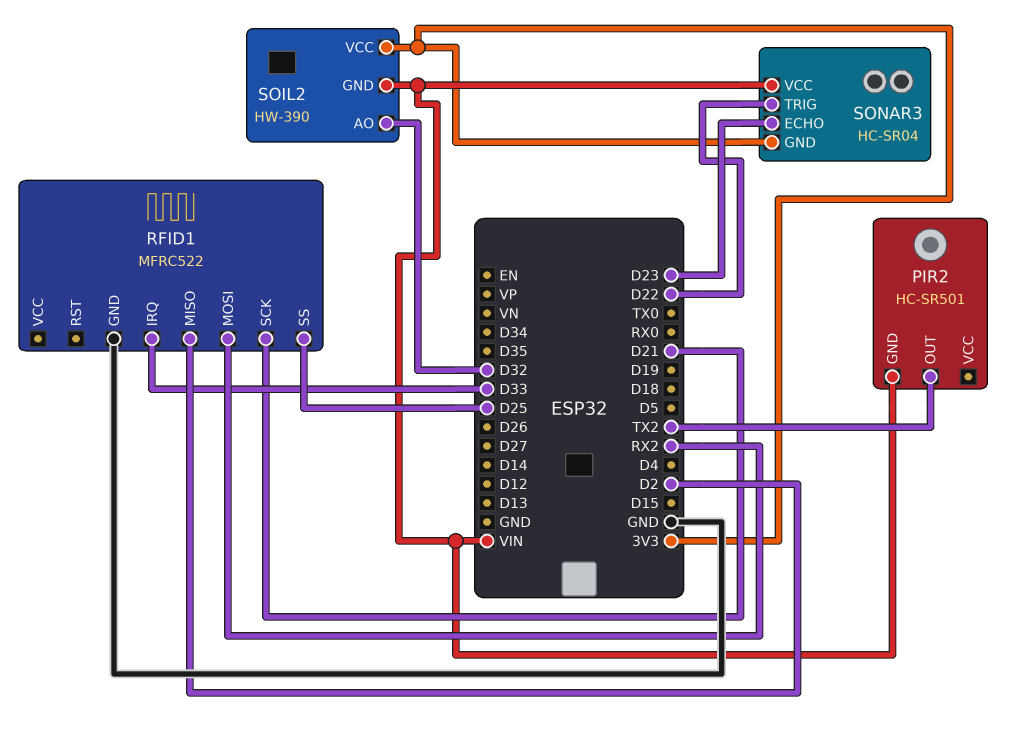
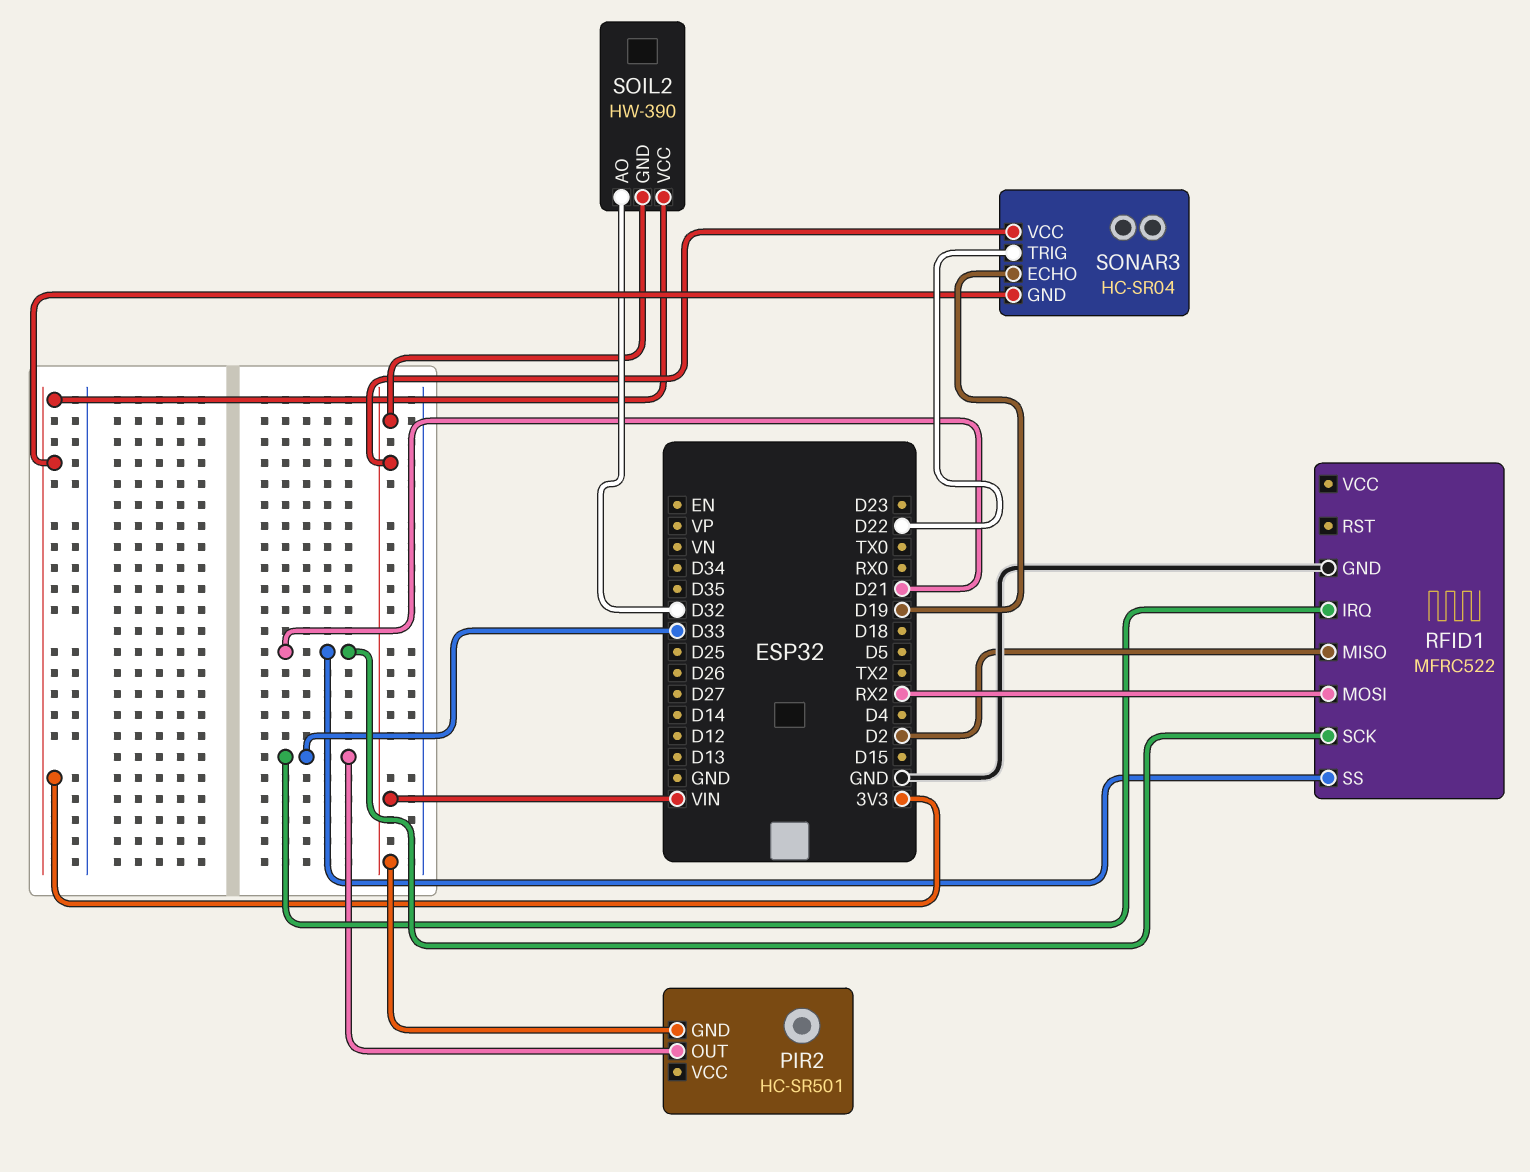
PIR2 pin OUT: TX2 -> D33
RFID1 pin SS: D25 -> D21
SONAR3 pin ECHO: D23 -> D19

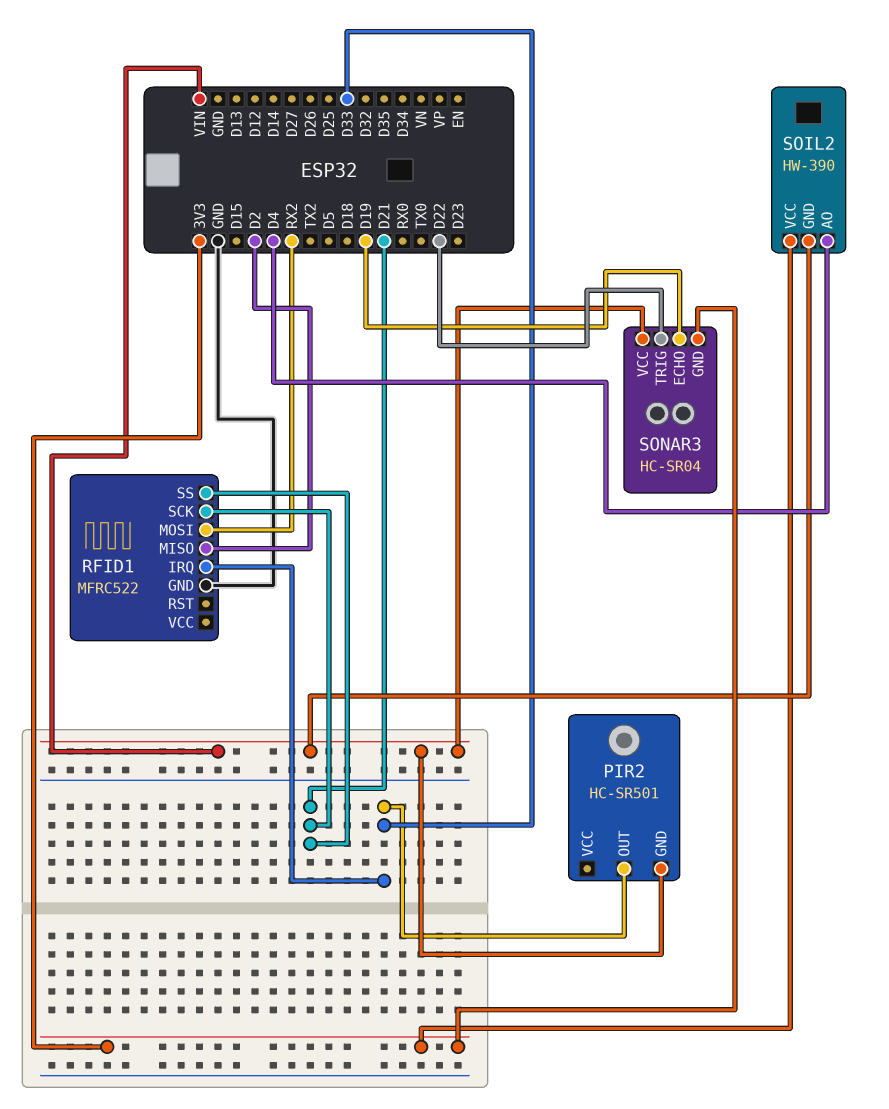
SOIL2 pin AO: D32 -> D4

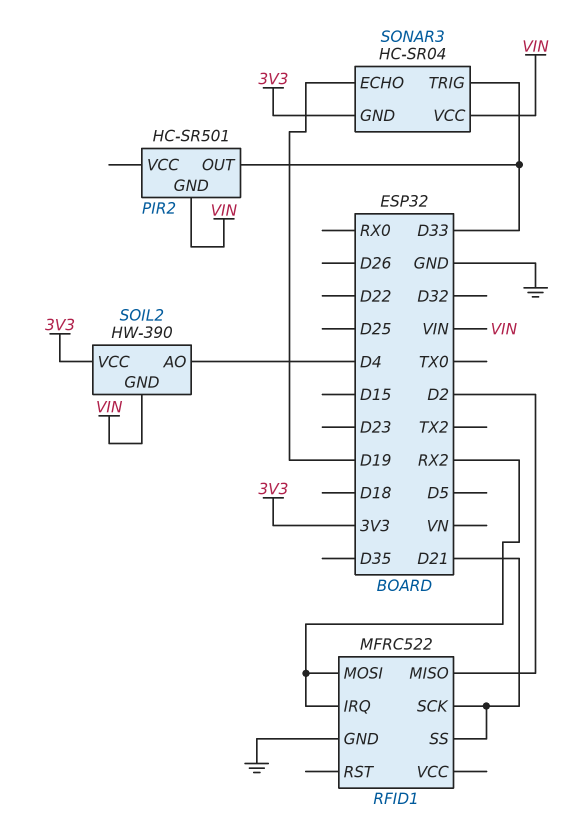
RFID1 pin IRQ: D33 -> RX2
SONAR3 pin TRIG: D22 -> D33

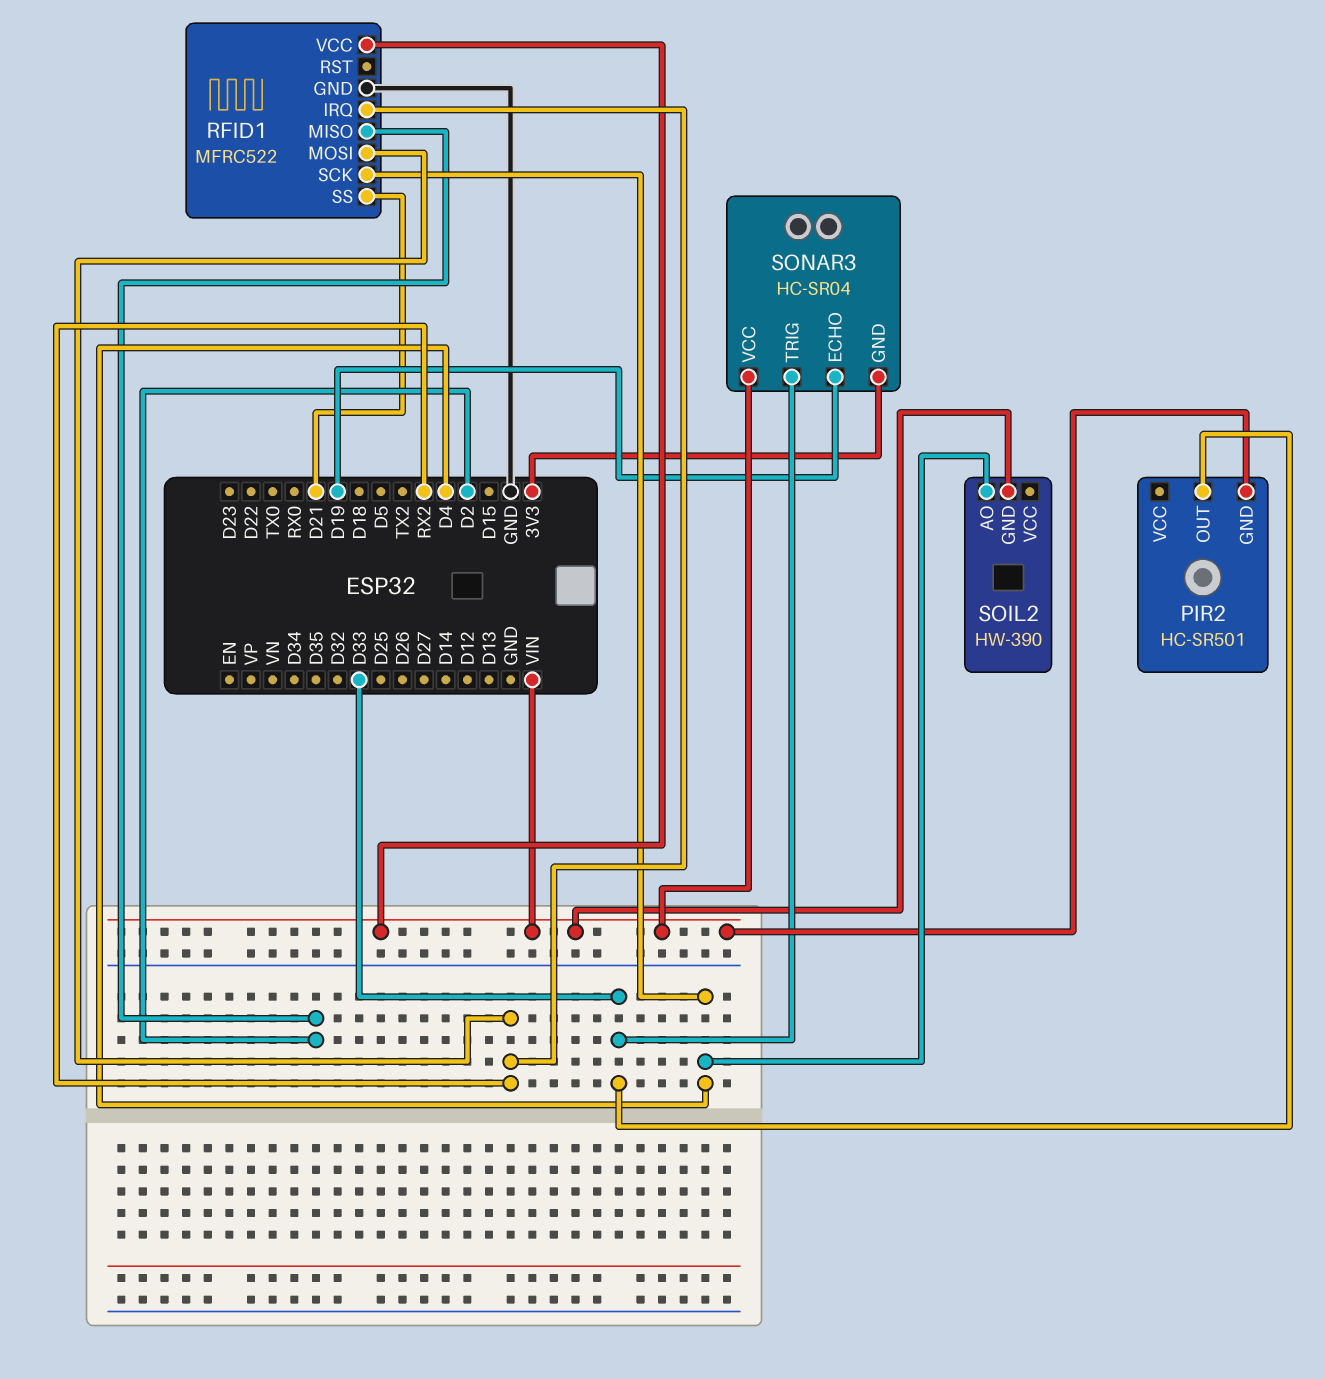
RFID1 pin SCK: D21 -> D4
RFID1 pin VCC: none -> VIN
SOIL2 pin VCC: 3V3 -> none

